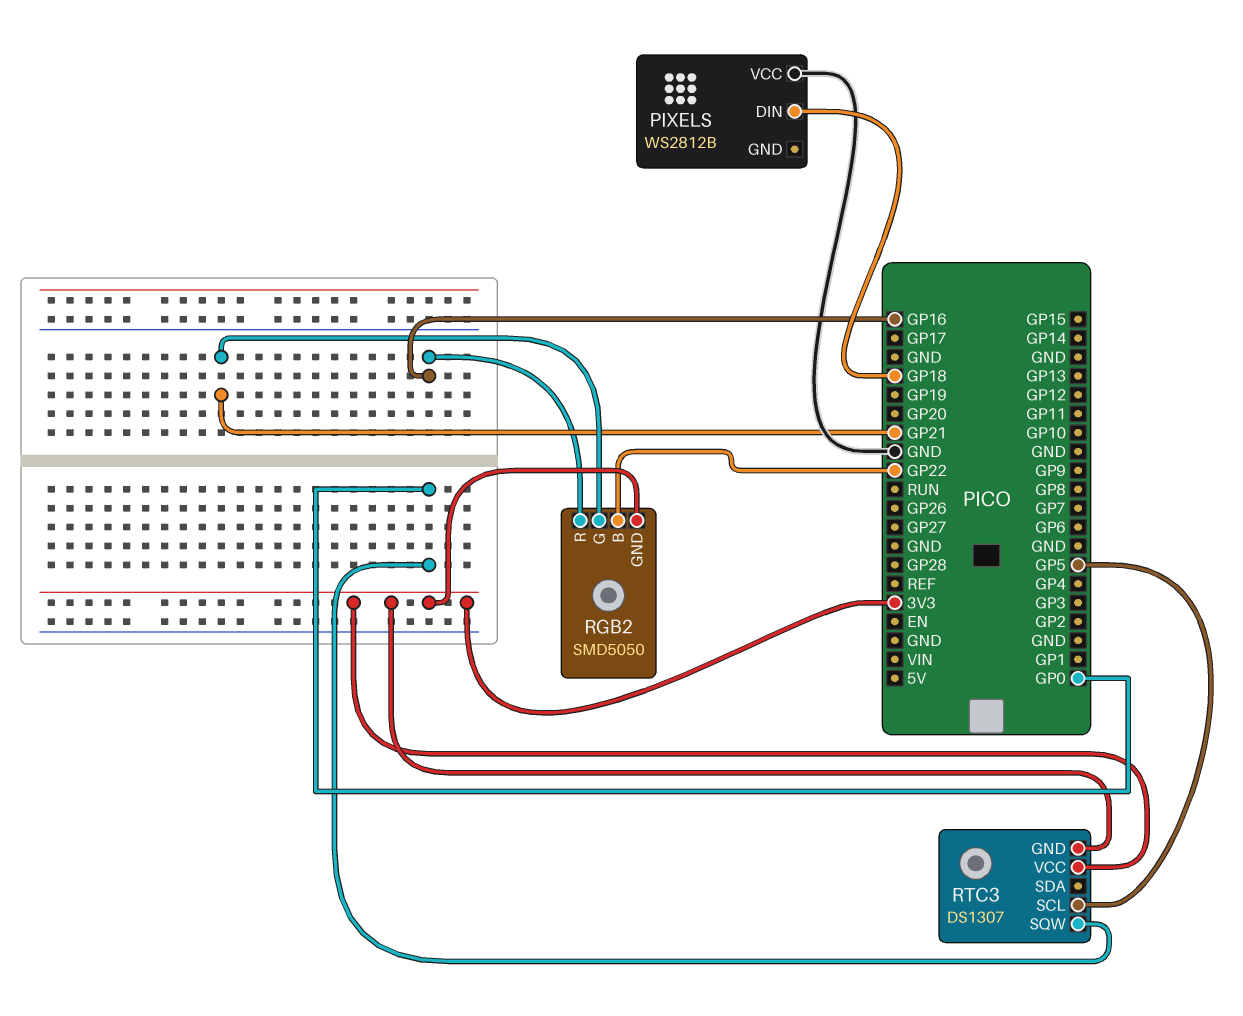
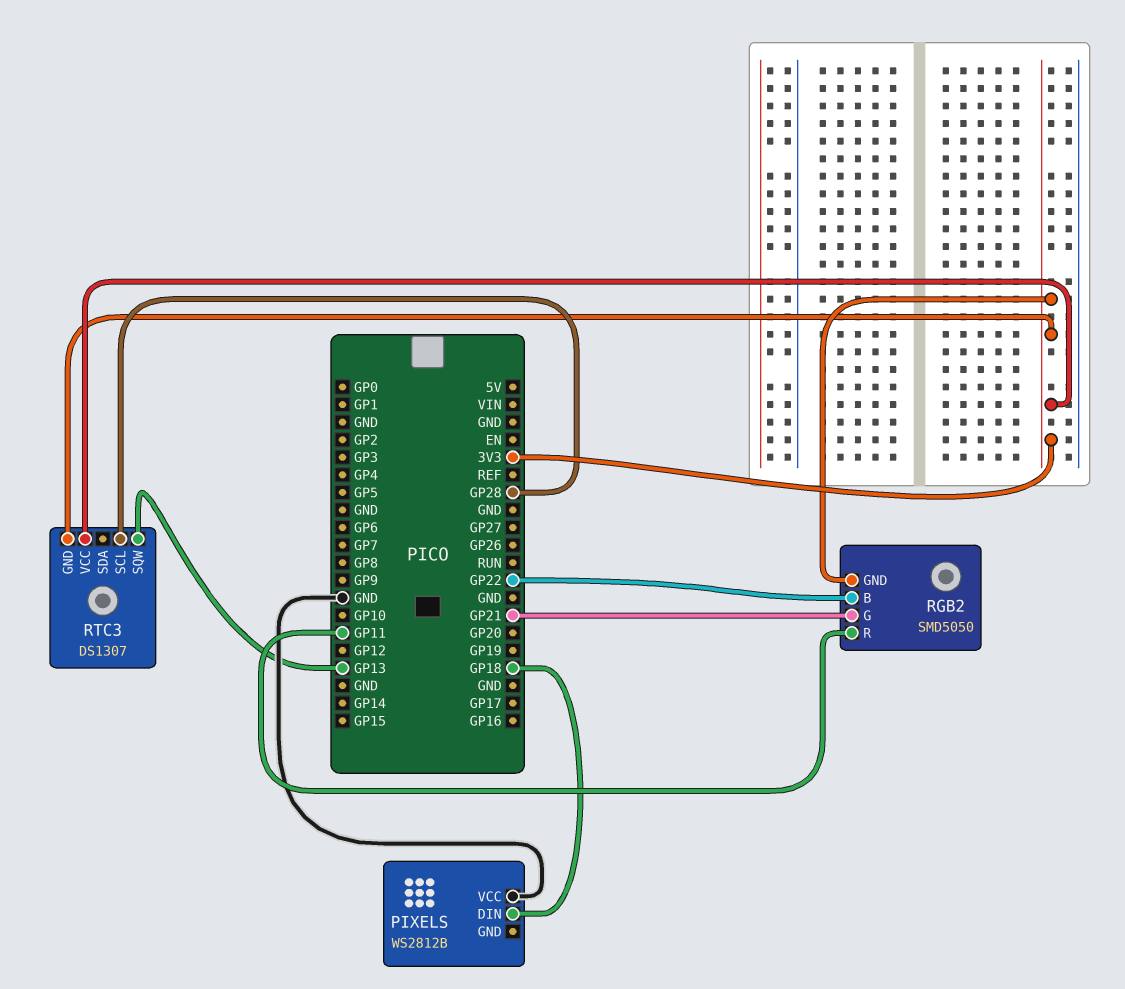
RGB2 pin R: GP16 -> GP11
RTC3 pin SCL: GP5 -> GP28
RTC3 pin SQW: GP0 -> GP13

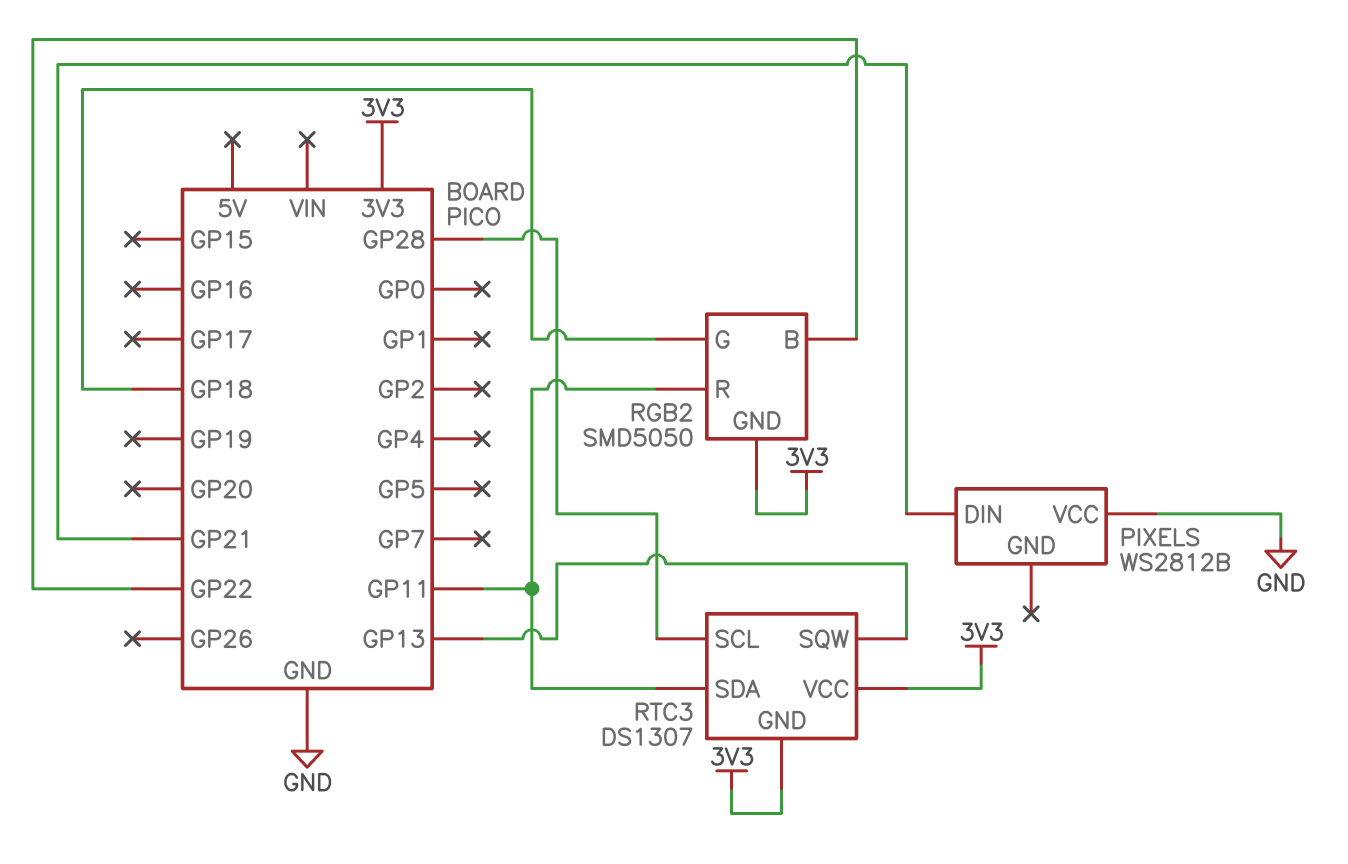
PIXELS pin DIN: GP18 -> GP21
RGB2 pin G: GP21 -> GP18
RTC3 pin SDA: none -> GP11

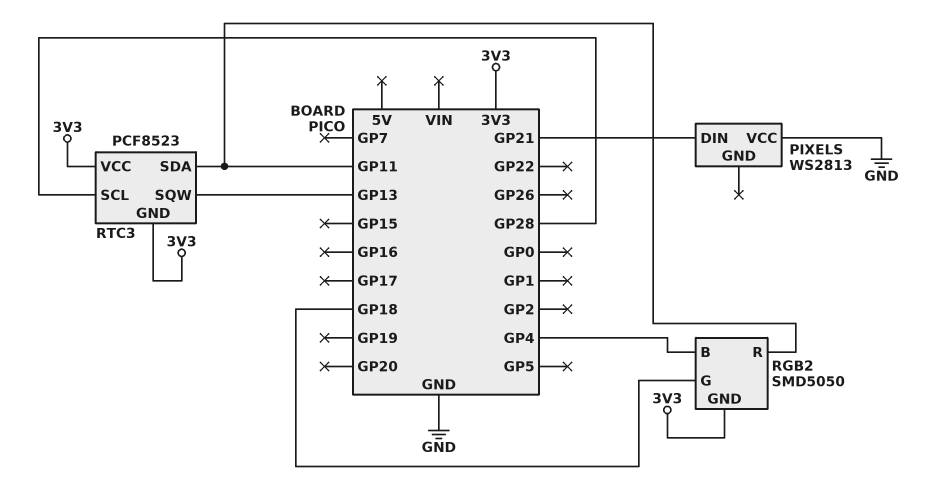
PIXELS: WS2812B -> WS2813
RGB2 pin B: GP22 -> GP4
RTC3: DS1307 -> PCF8523

